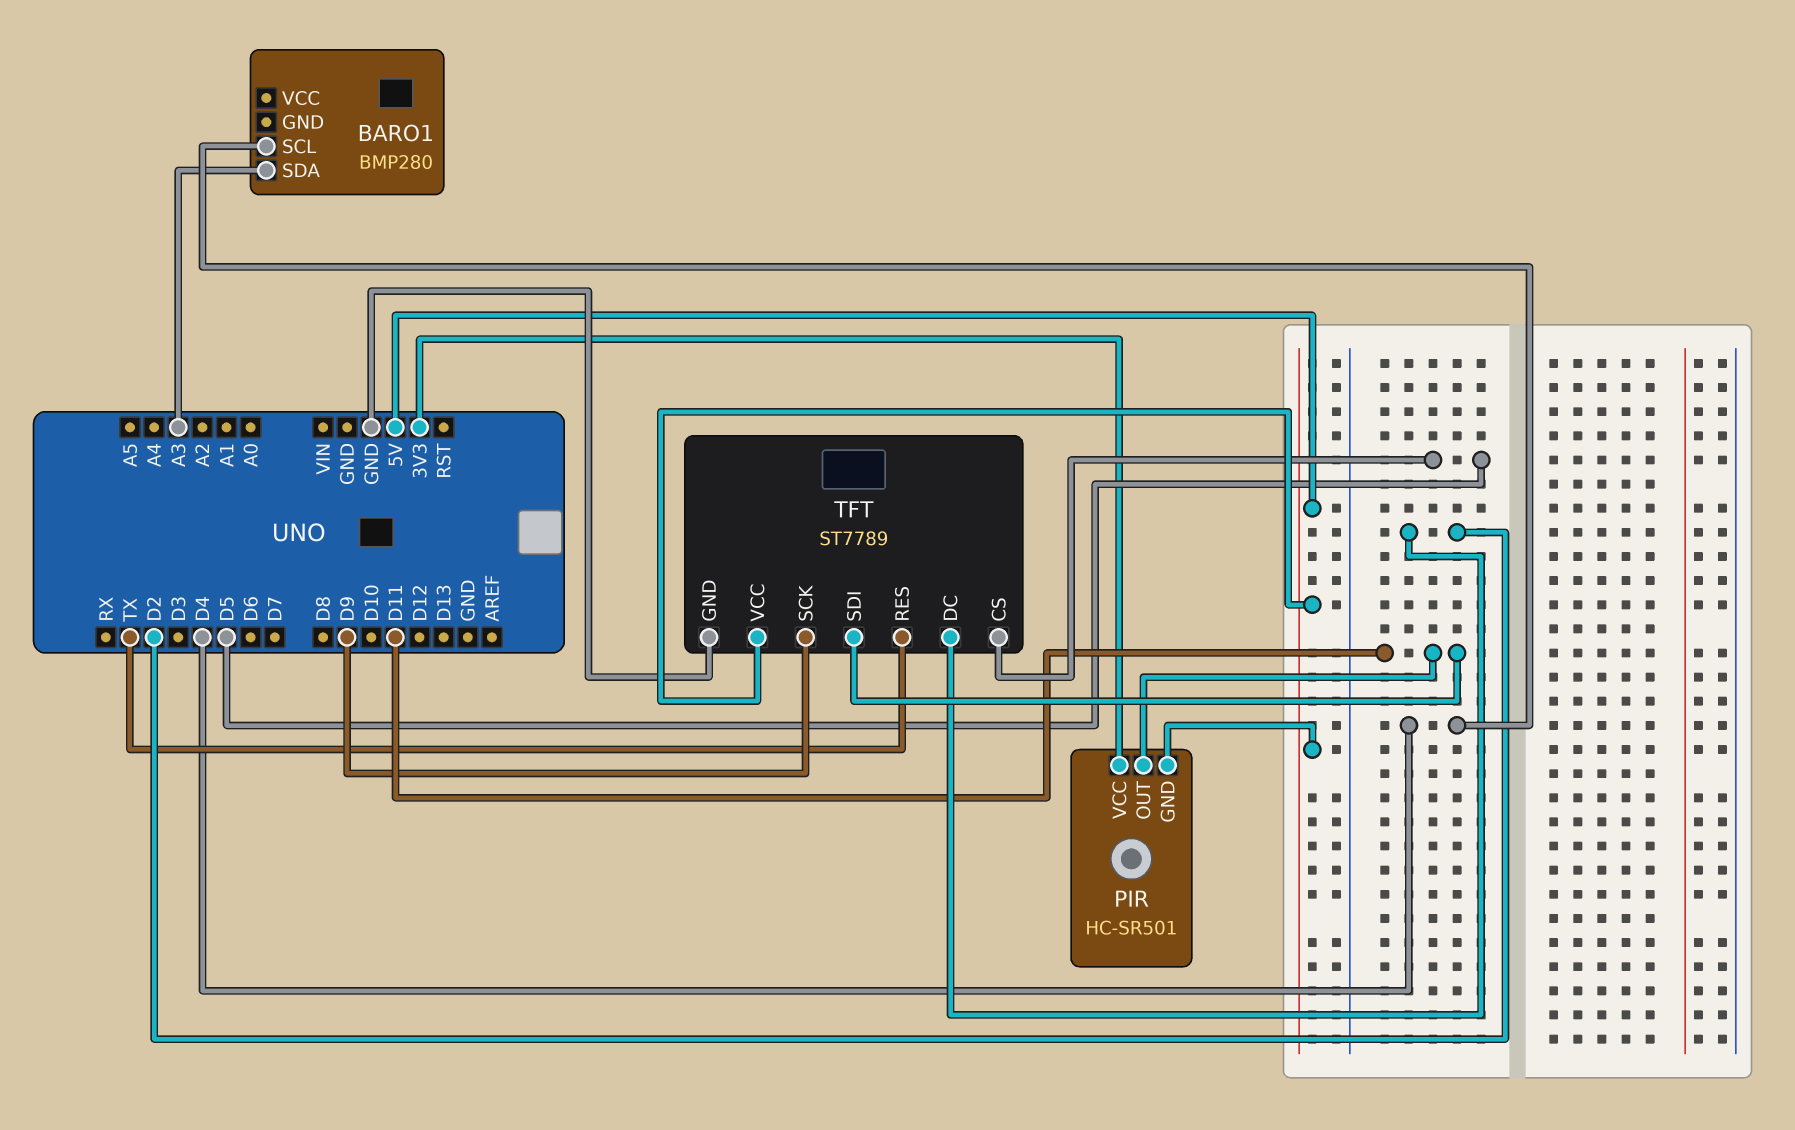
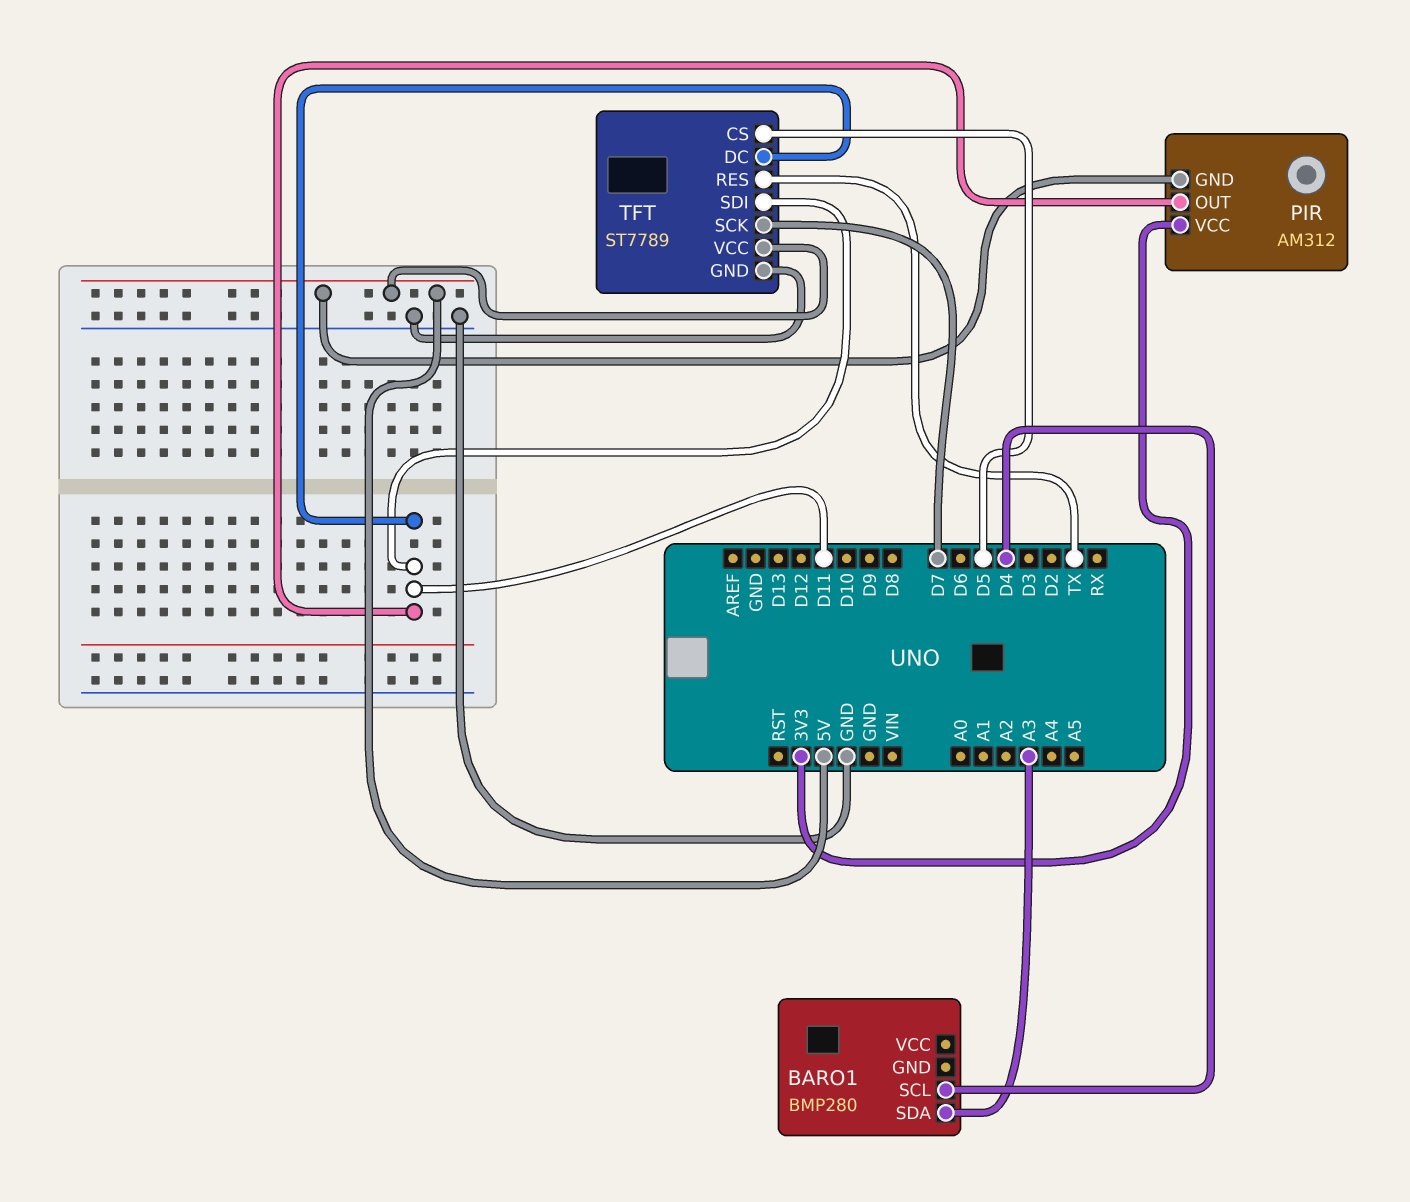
PIR: HC-SR501 -> AM312
TFT pin DC: D2 -> D11
TFT pin SCK: D9 -> D7

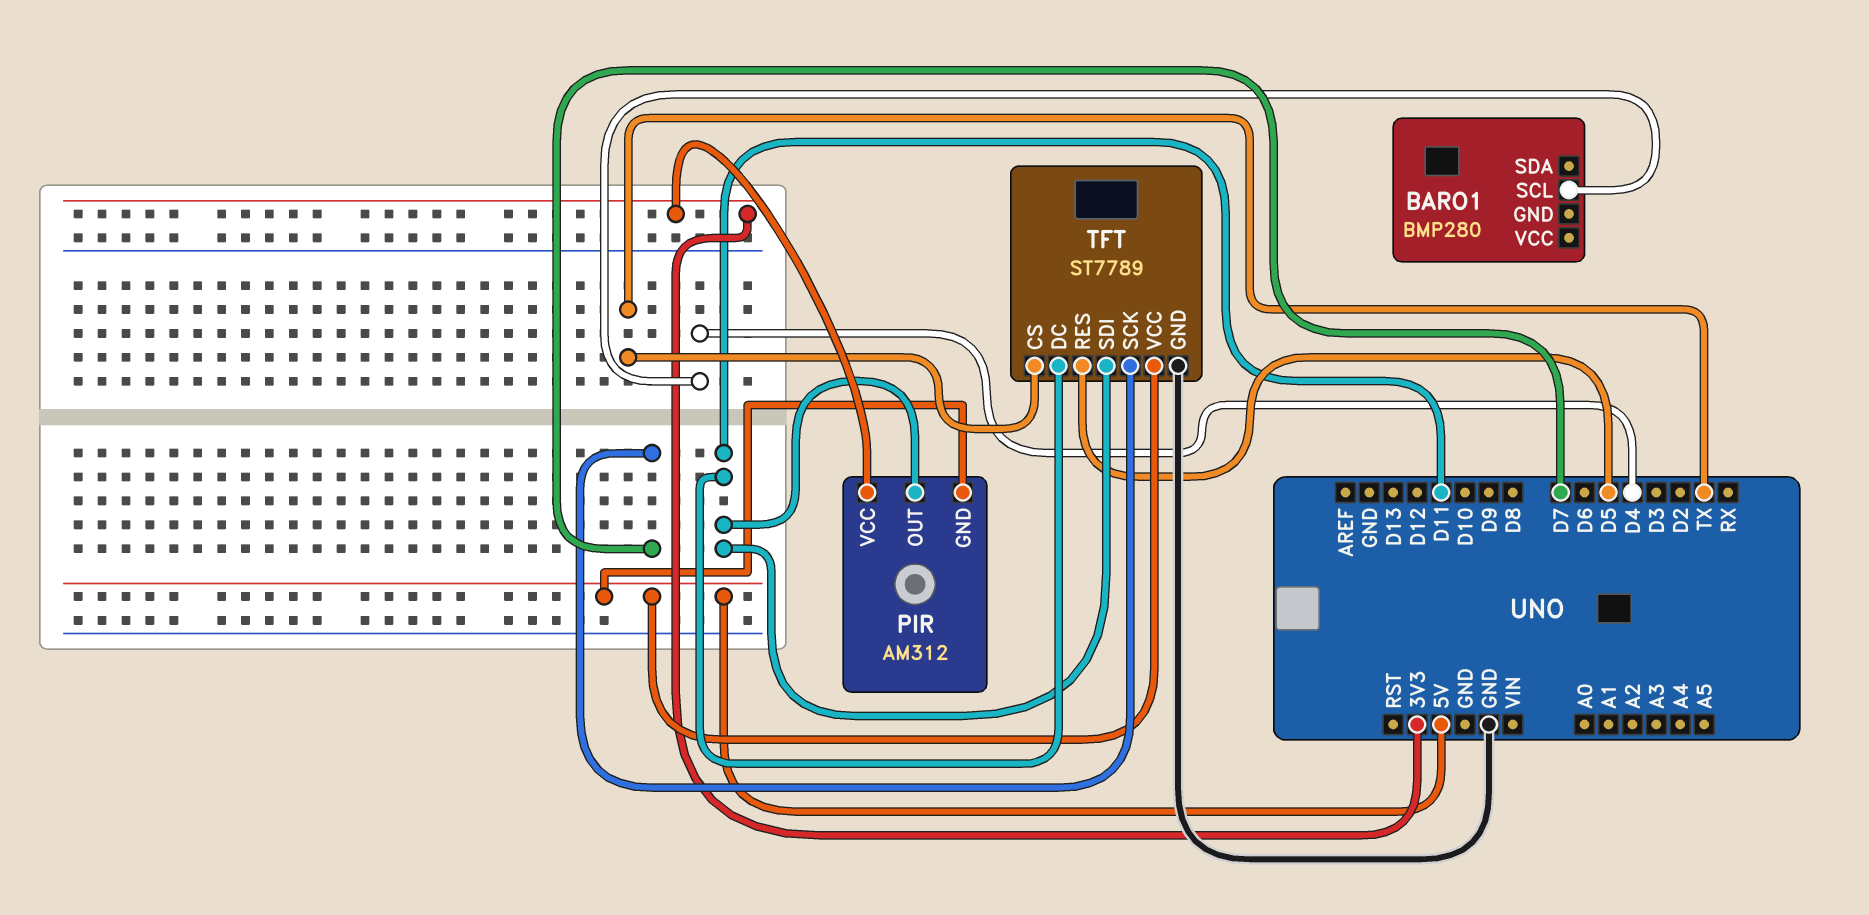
BARO1 pin SDA: A3 -> none
TFT pin CS: D5 -> TX
TFT pin RES: TX -> D5

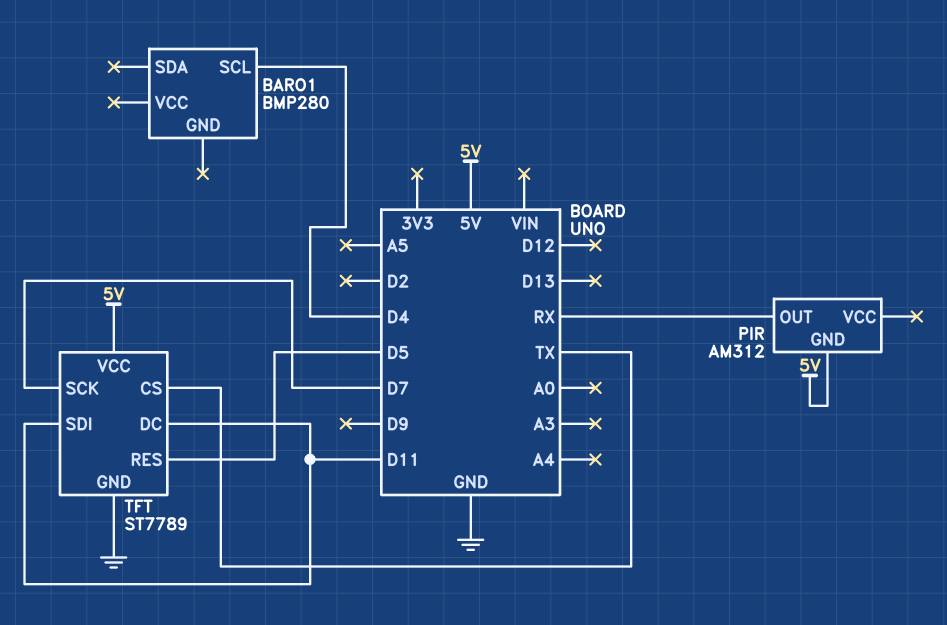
PIR pin OUT: D11 -> RX
PIR pin VCC: 3V3 -> none

